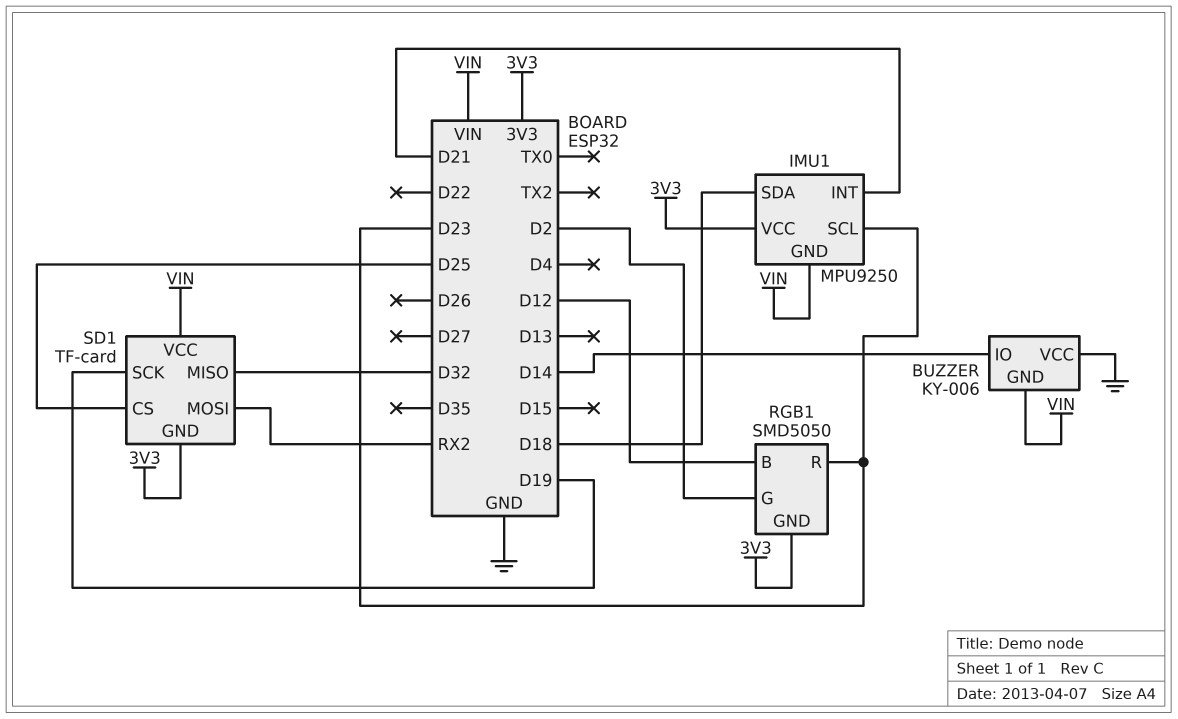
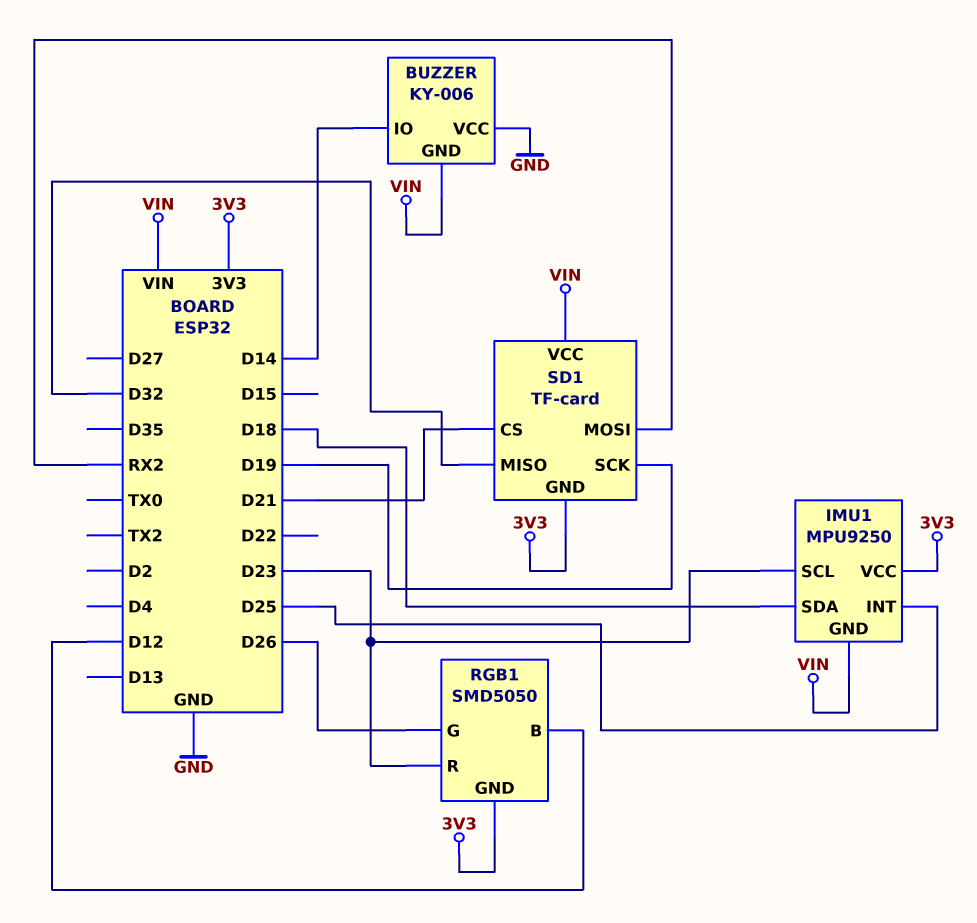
IMU1 pin INT: D21 -> D25
RGB1 pin G: D2 -> D26
SD1 pin CS: D25 -> D21

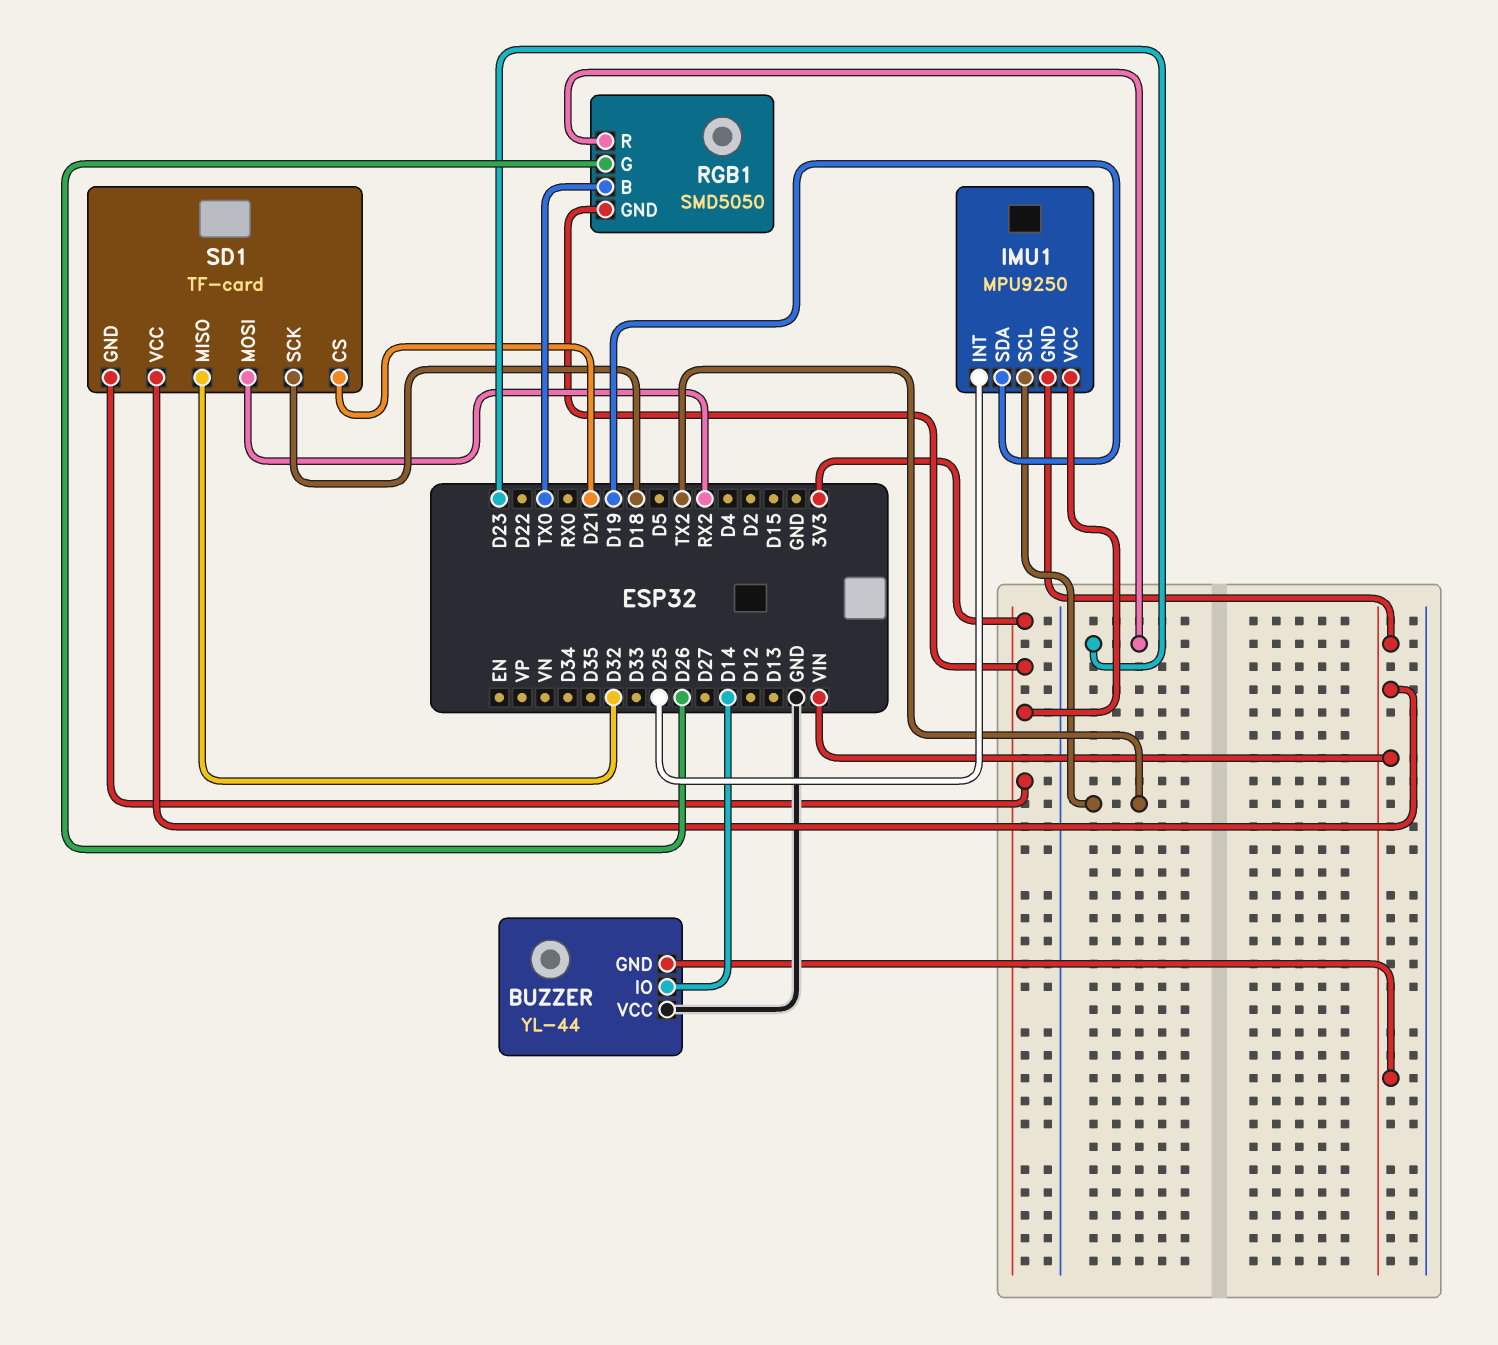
BUZZER: KY-006 -> YL-44
IMU1 pin SCL: D23 -> TX2
IMU1 pin SDA: D18 -> D19
RGB1 pin B: D12 -> TX0
SD1 pin SCK: D19 -> D18

